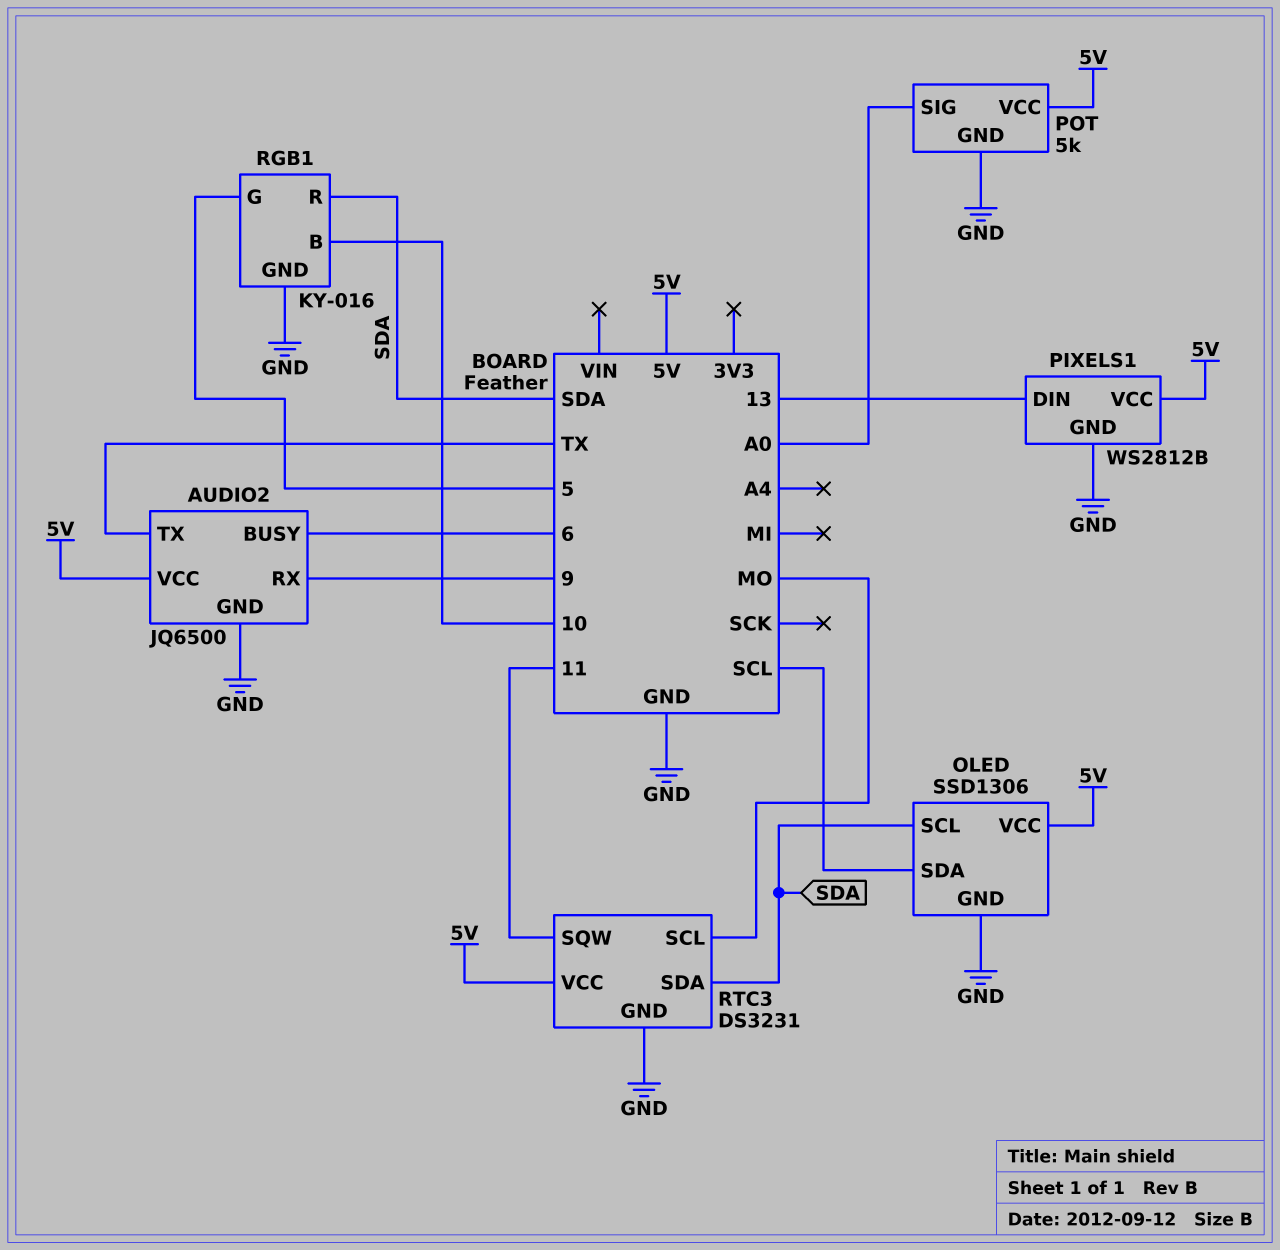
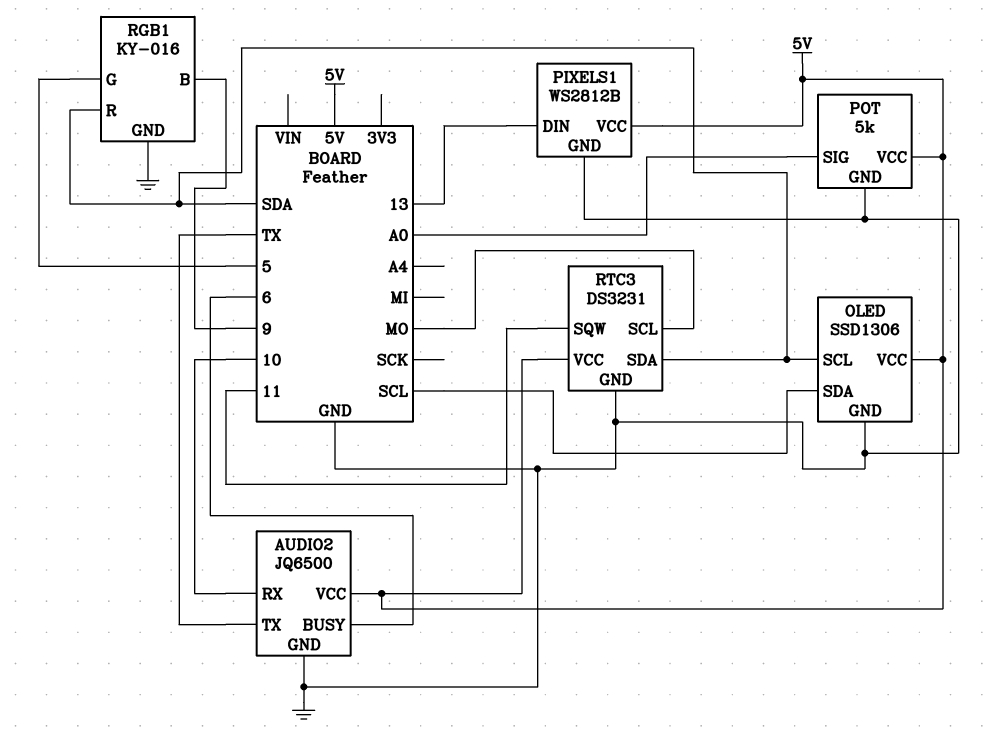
AUDIO2 pin RX: 9 -> 10
RGB1 pin B: 10 -> 9

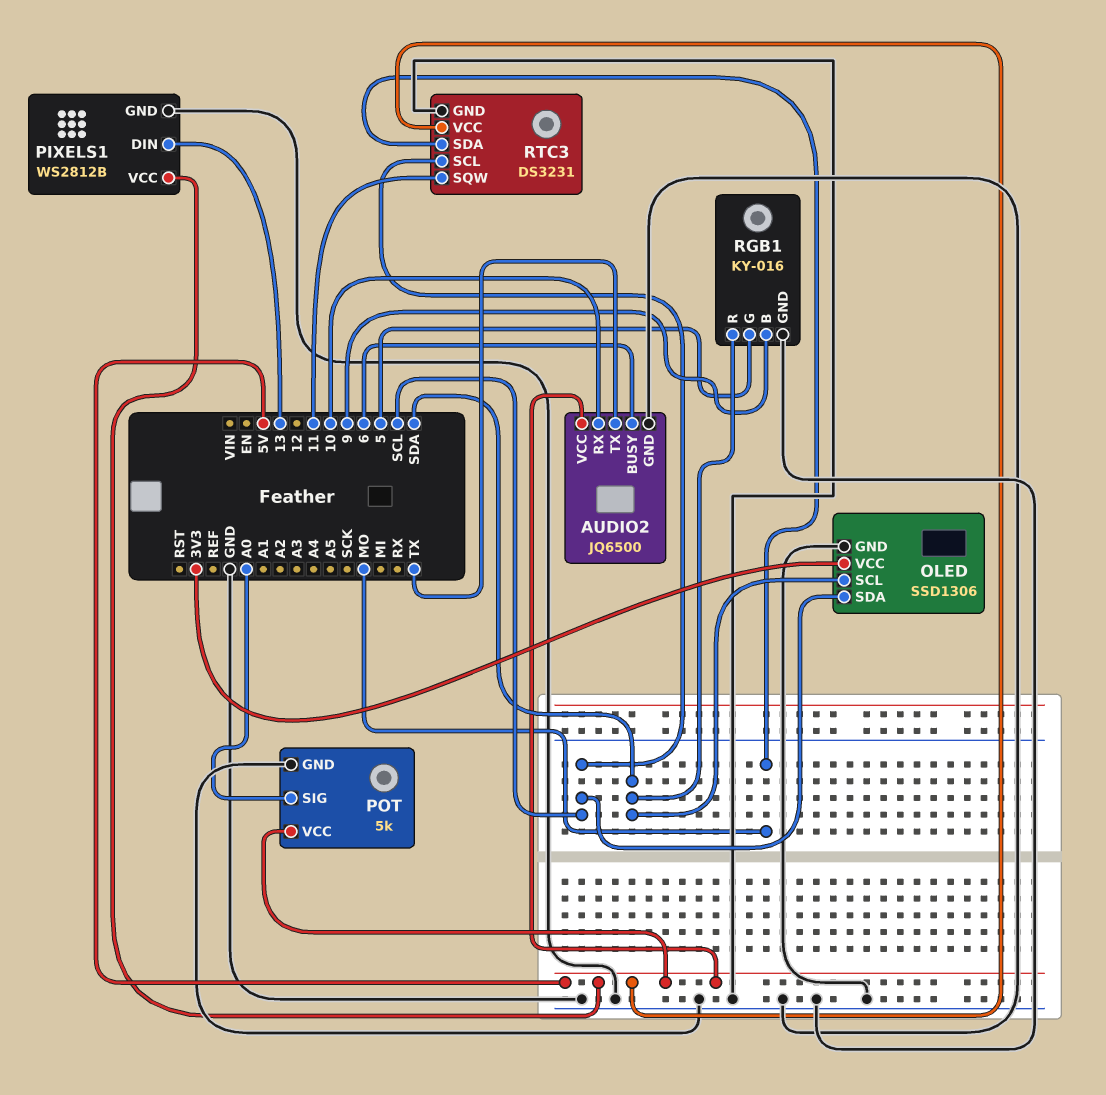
OLED pin VCC: 5V -> 3V3
RTC3 pin SCL: MO -> SCL
RTC3 pin SDA: SDA -> MO

